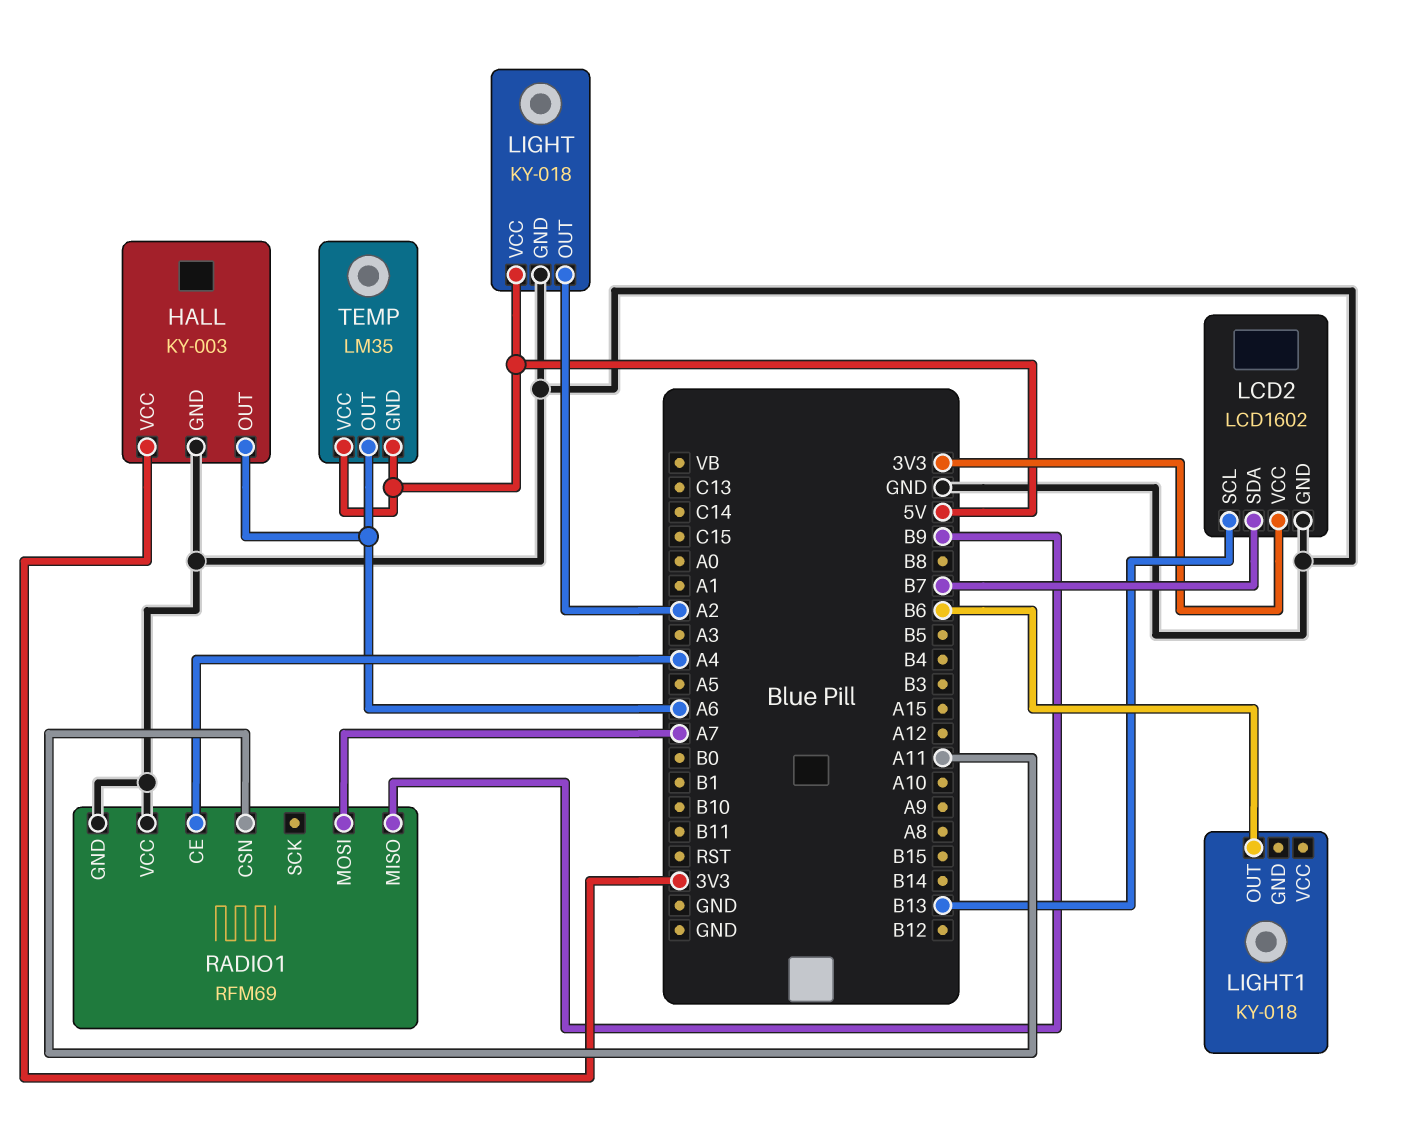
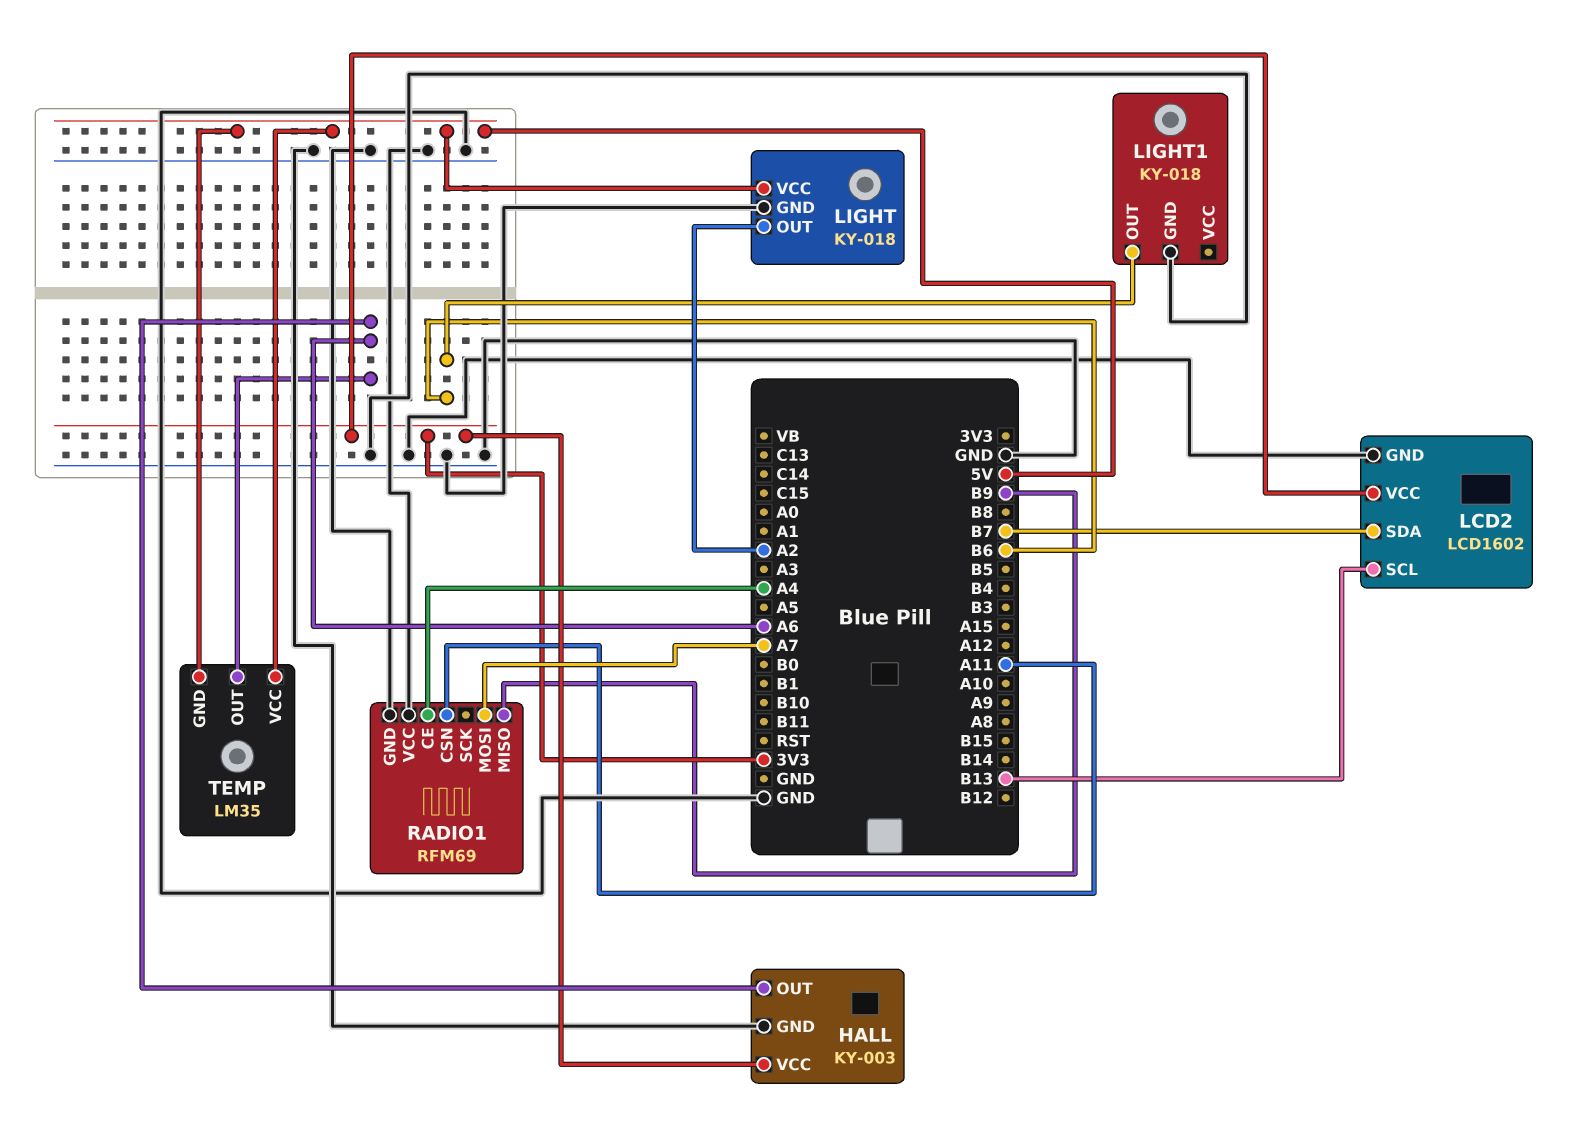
LIGHT1 pin GND: none -> GND

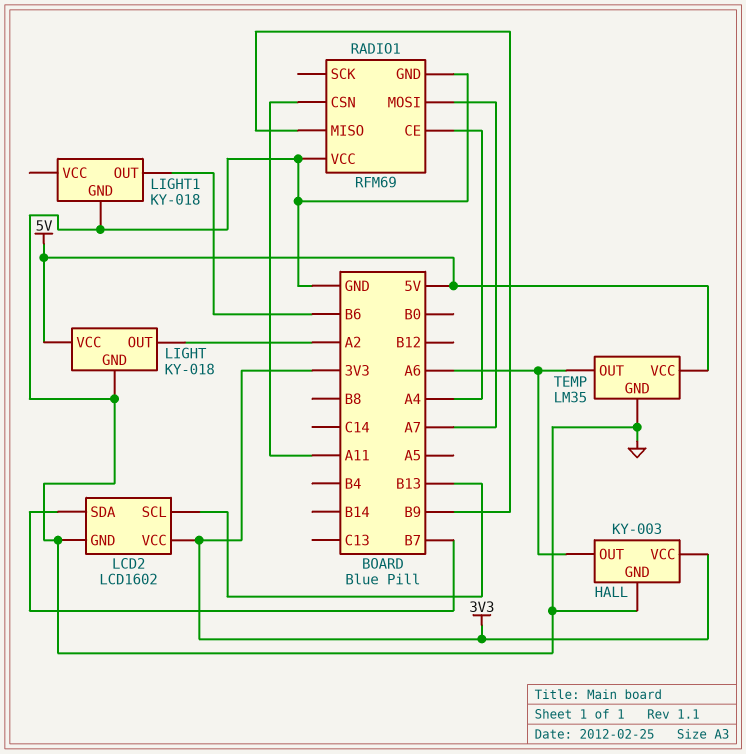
TEMP pin GND: 5V -> GND

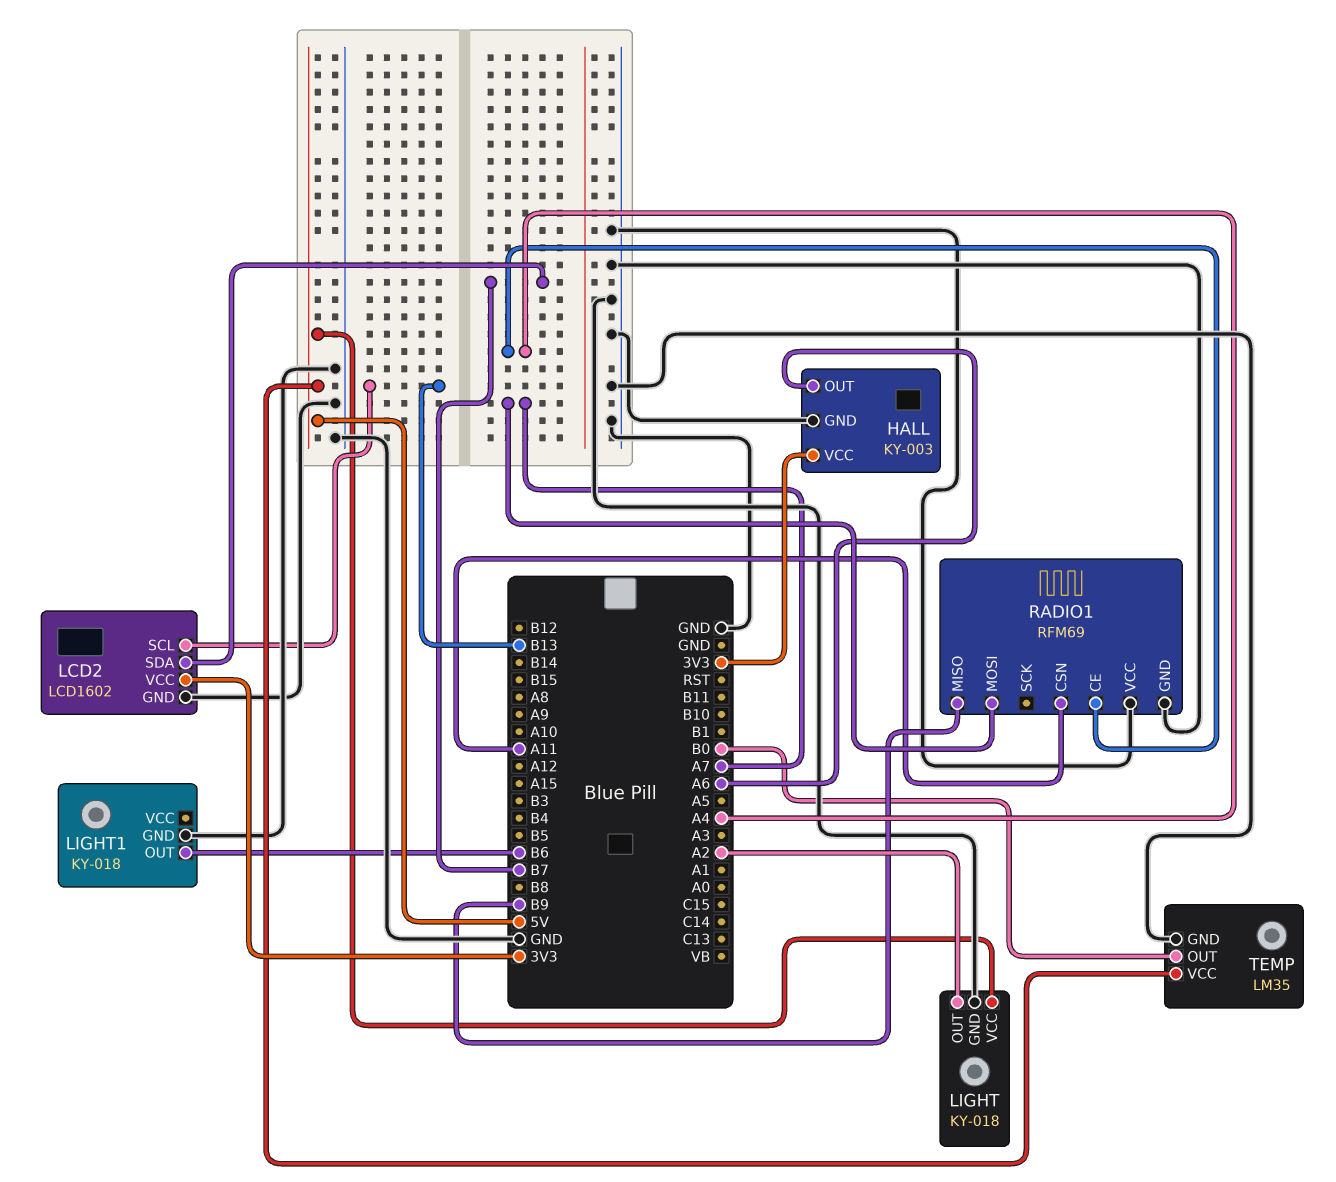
TEMP pin OUT: A6 -> B0

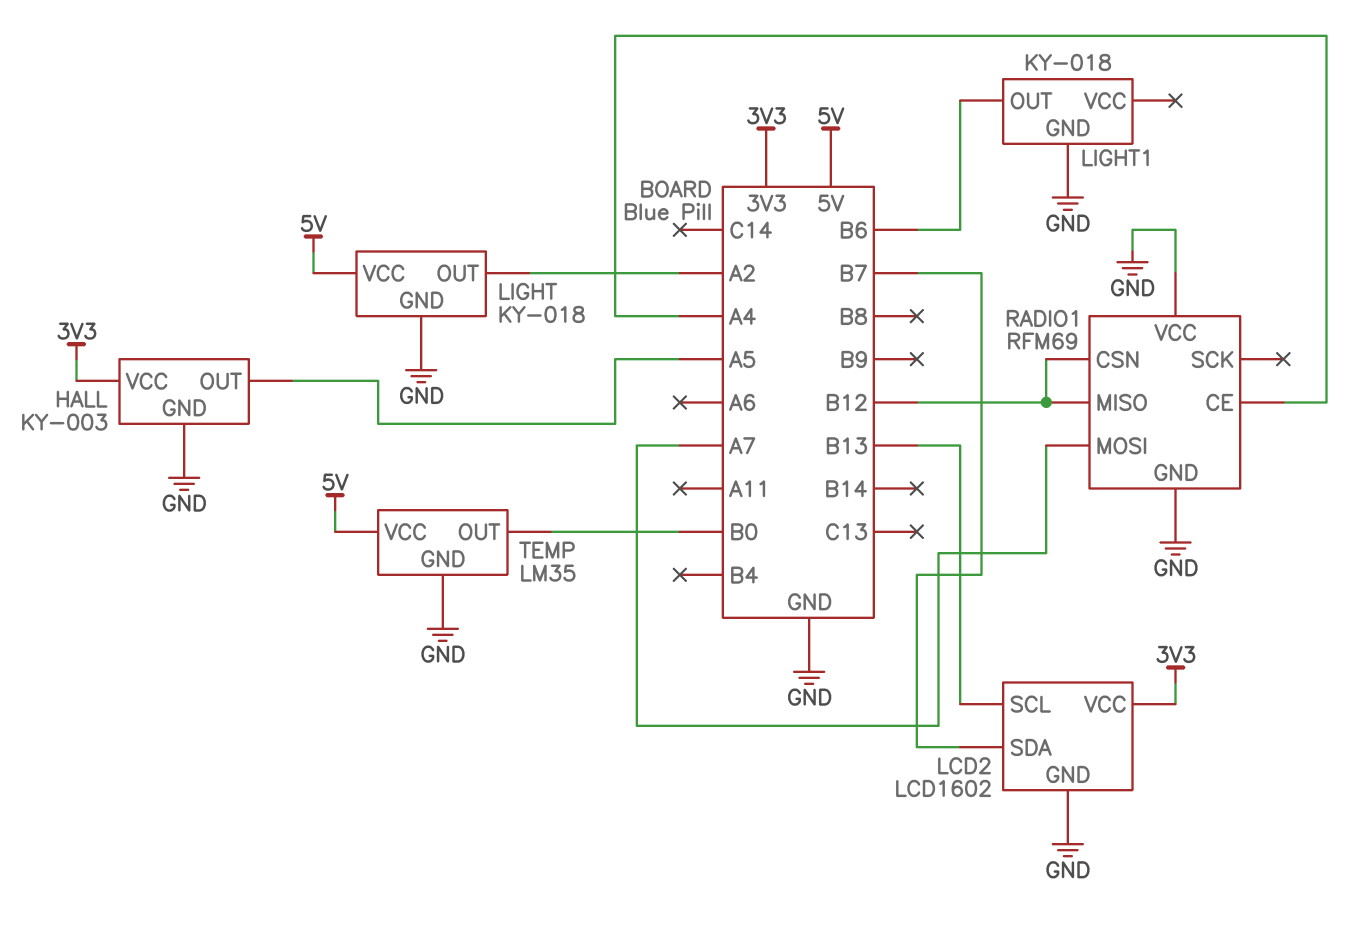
HALL pin OUT: A6 -> A5
RADIO1 pin CSN: A11 -> B12
RADIO1 pin MISO: B9 -> B12

